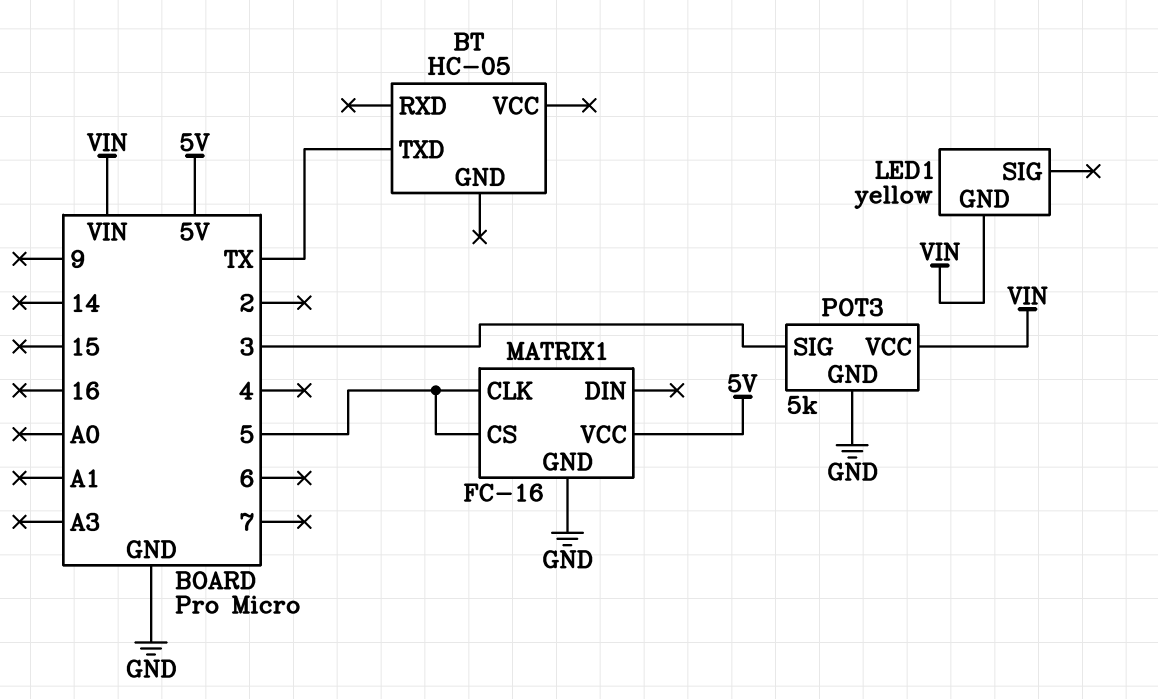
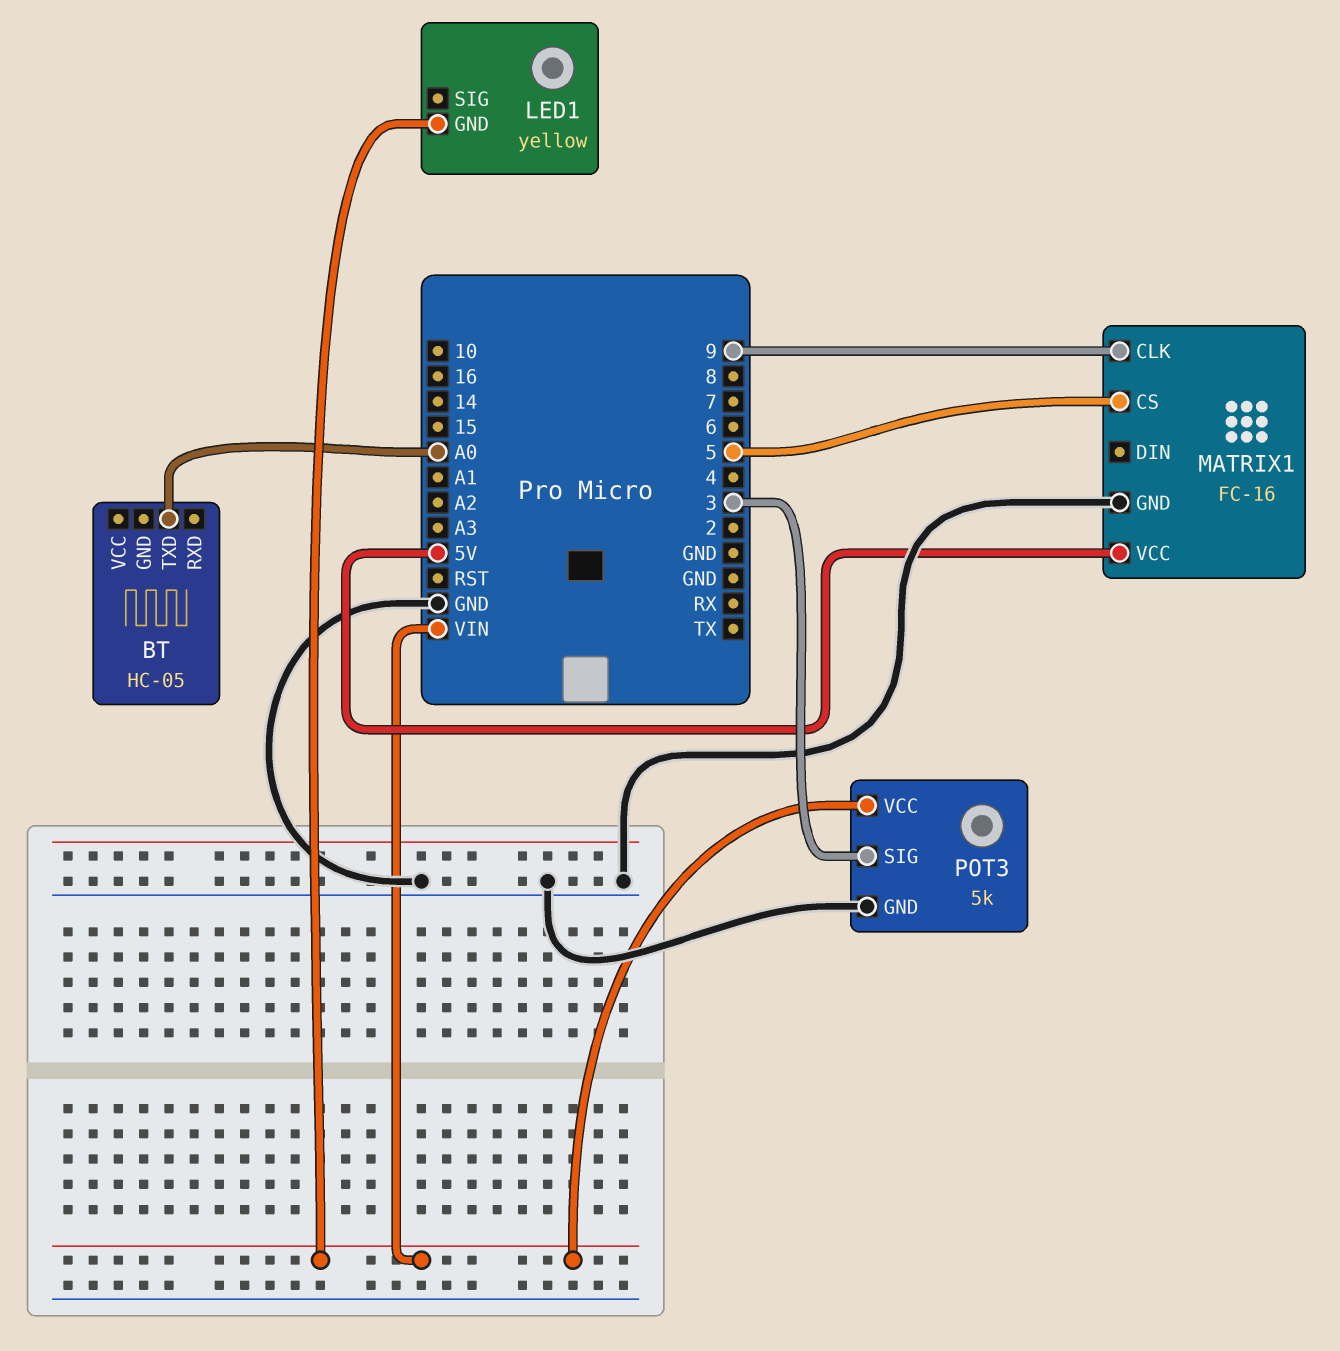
BT pin TXD: TX -> A0
MATRIX1 pin CLK: 5 -> 9

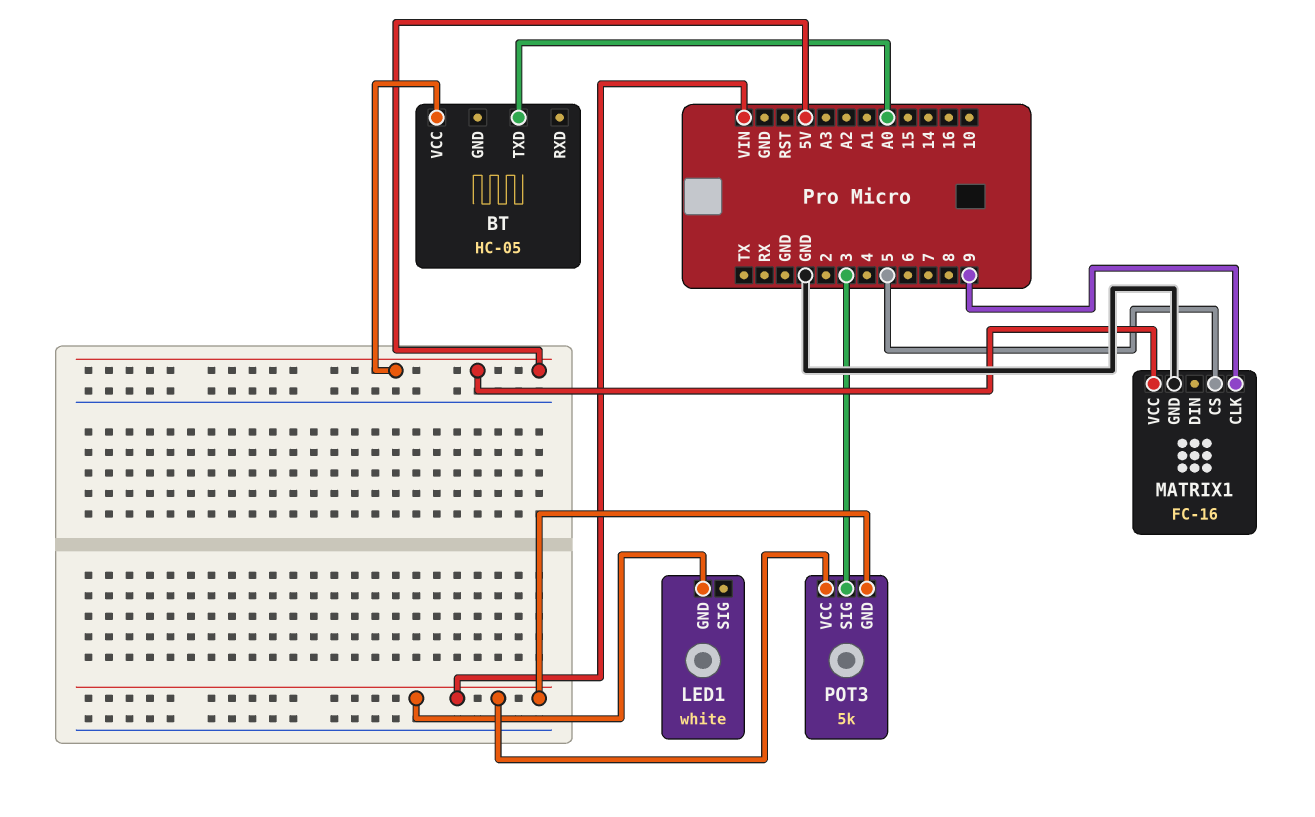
BT pin VCC: none -> 5V
LED1: yellow -> white
POT3 pin GND: GND -> VIN

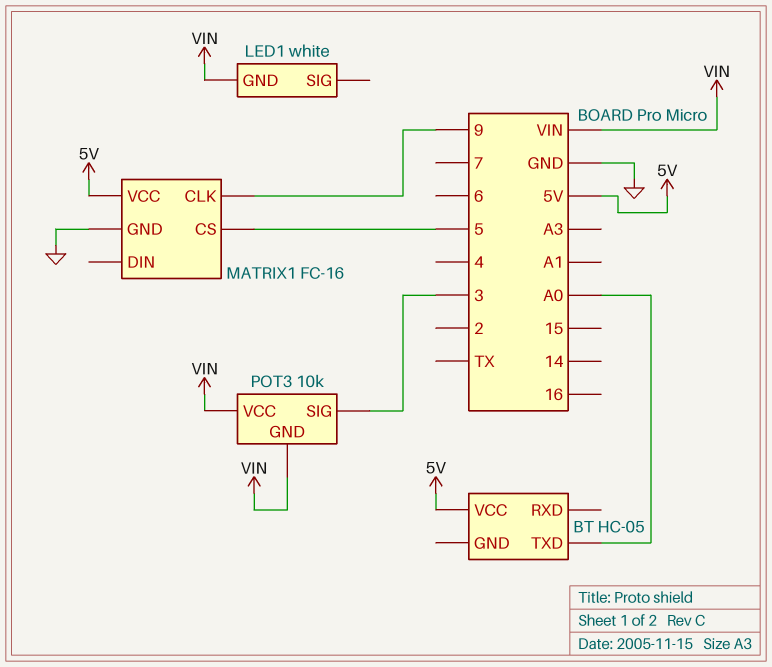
POT3: 5k -> 10k

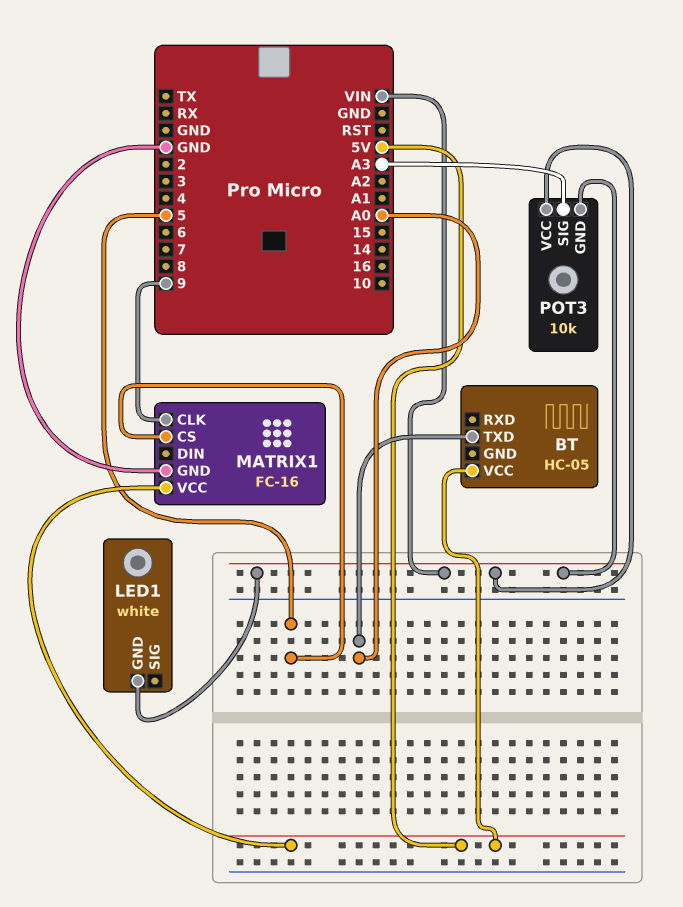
POT3 pin SIG: 3 -> A3

